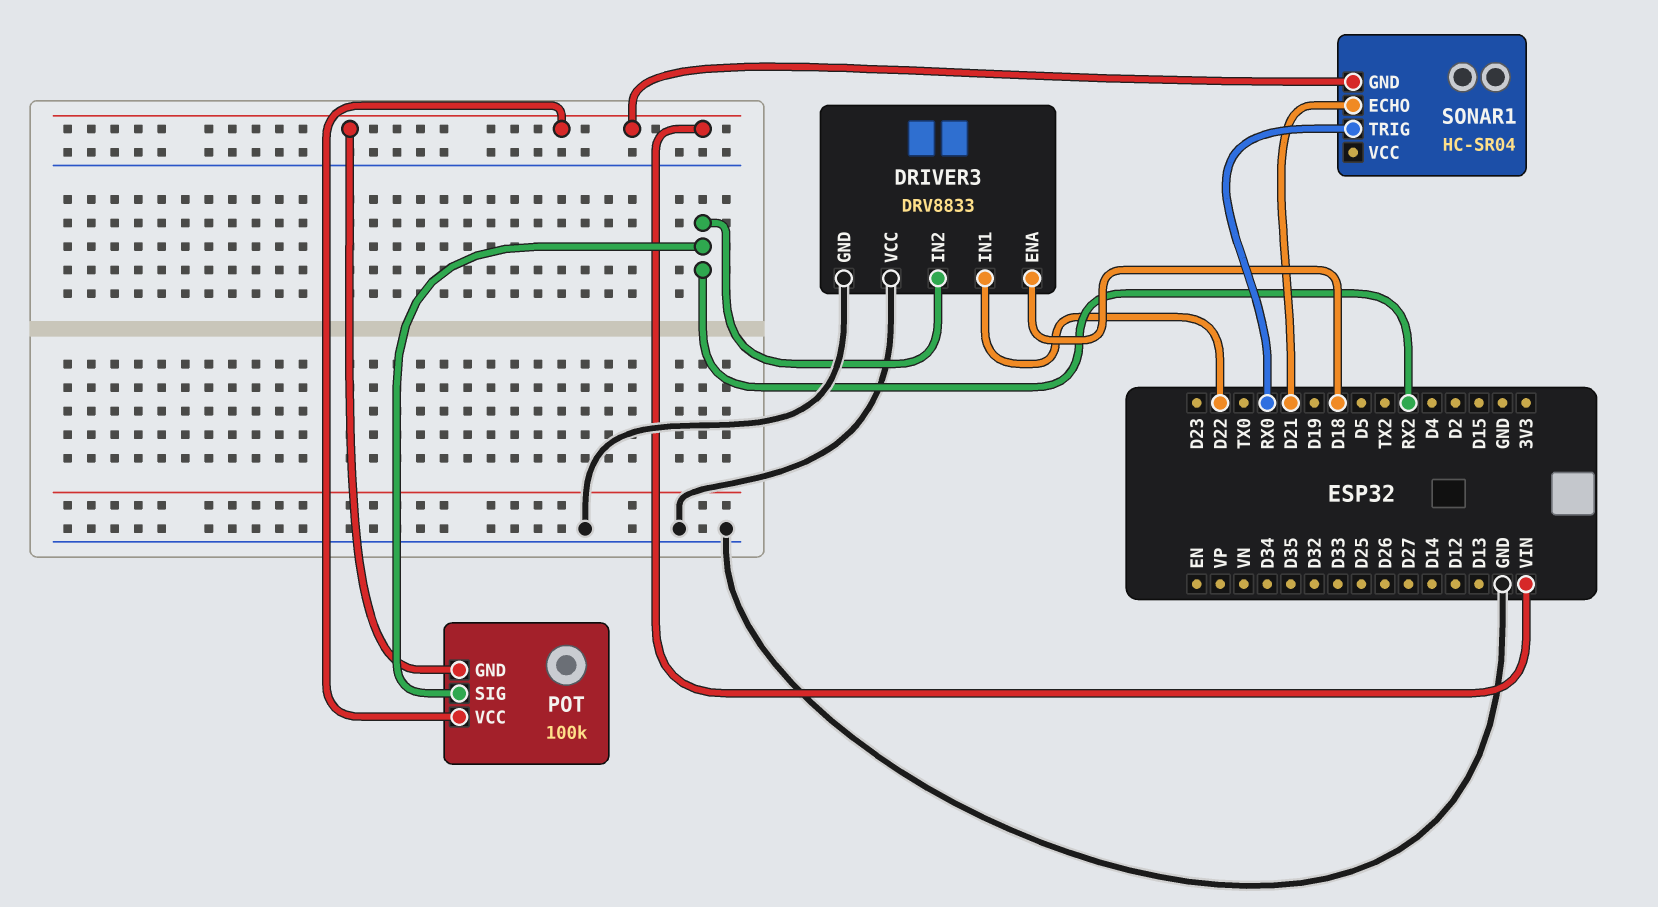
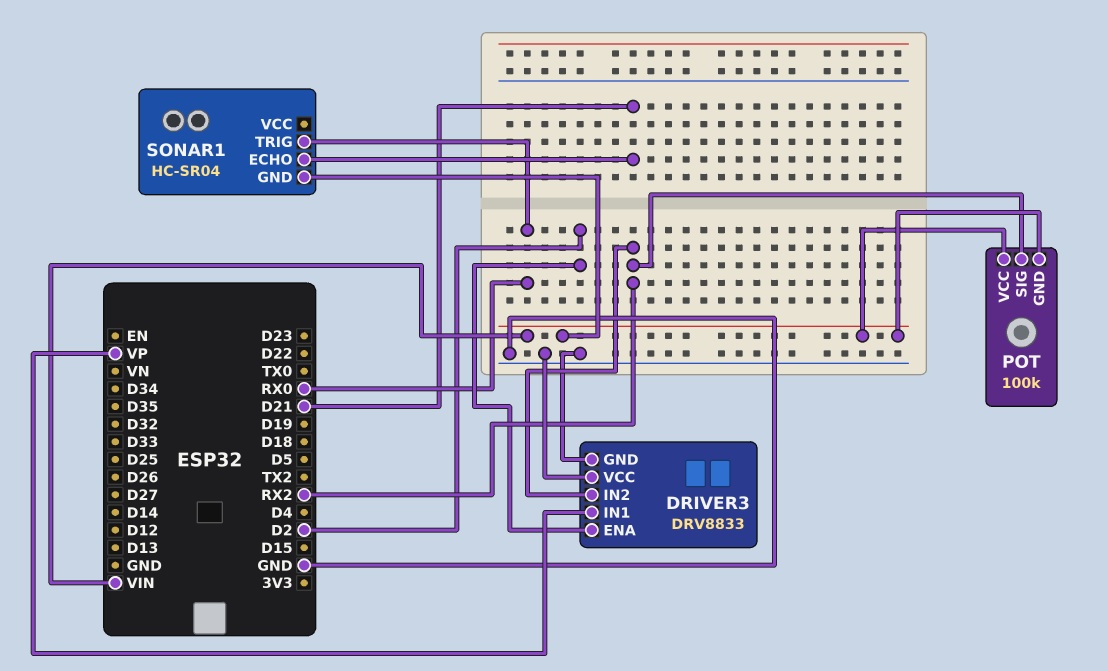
DRIVER3 pin ENA: D18 -> D2
DRIVER3 pin IN1: D22 -> VP

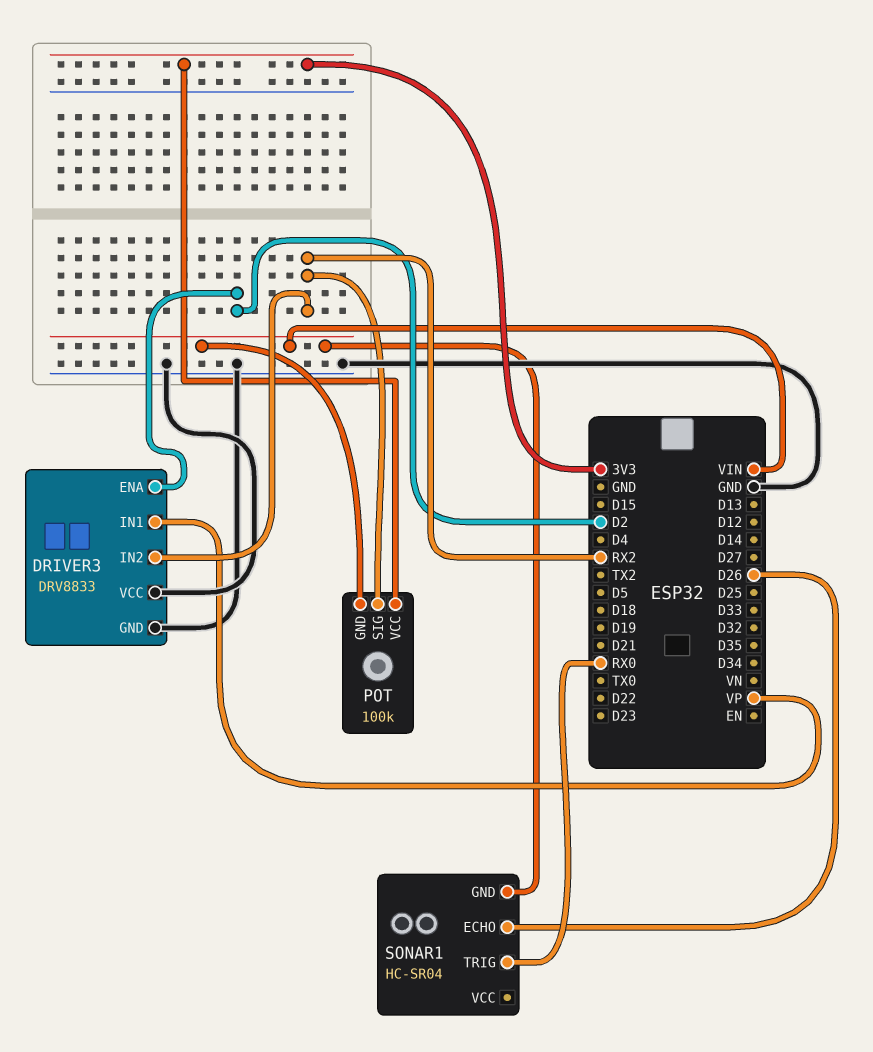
POT pin VCC: VIN -> 3V3
SONAR1 pin ECHO: D21 -> D26

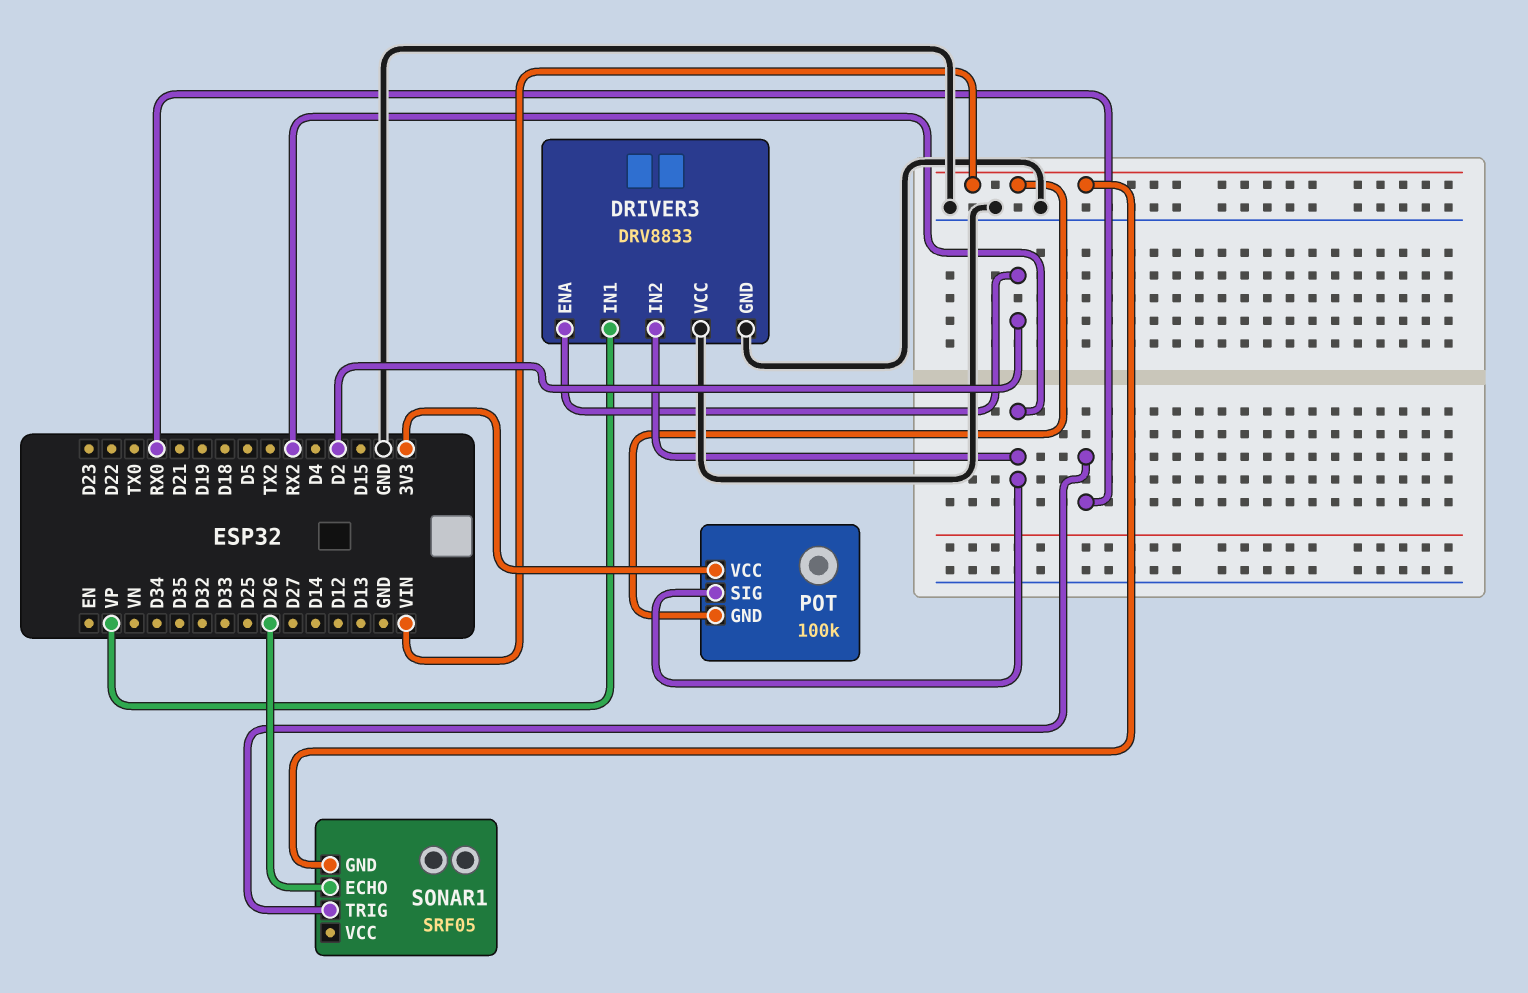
SONAR1: HC-SR04 -> SRF05

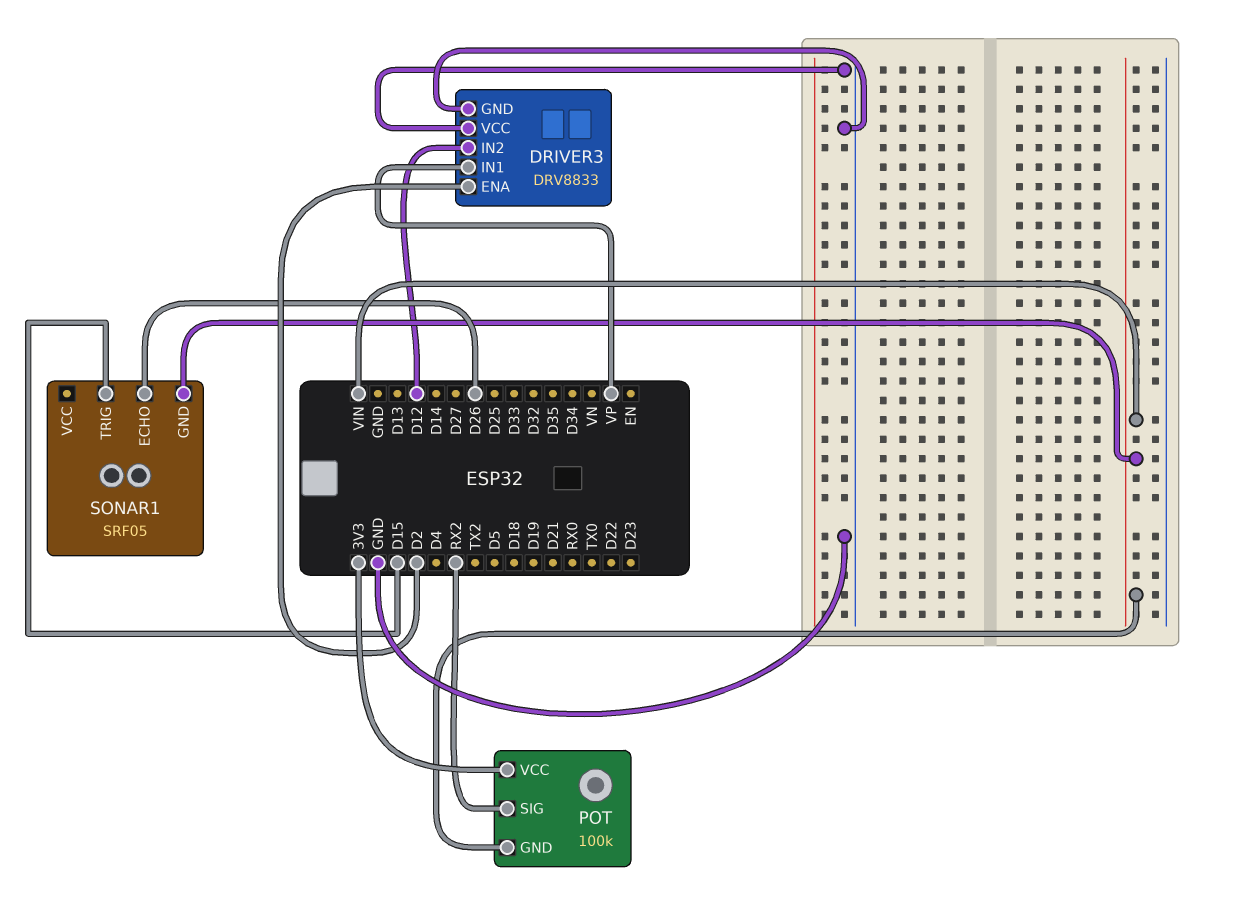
DRIVER3 pin IN2: RX2 -> D12
SONAR1 pin TRIG: RX0 -> D15

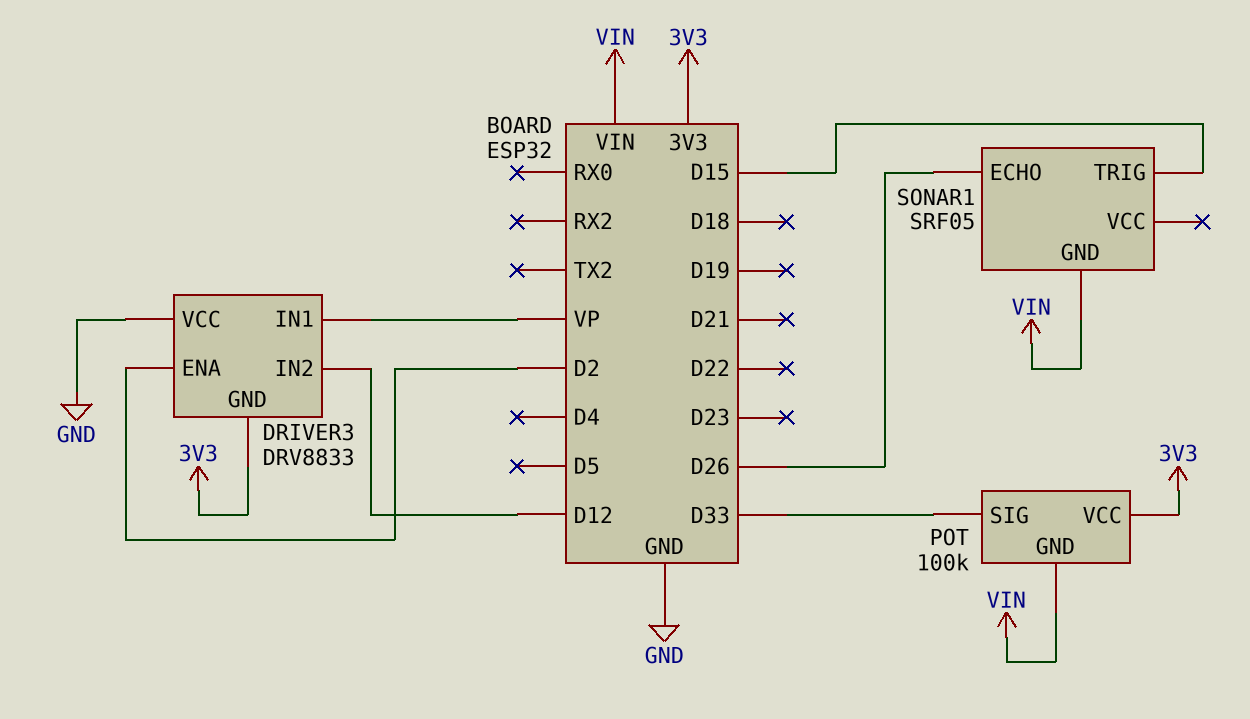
DRIVER3 pin GND: GND -> 3V3
POT pin SIG: RX2 -> D33

